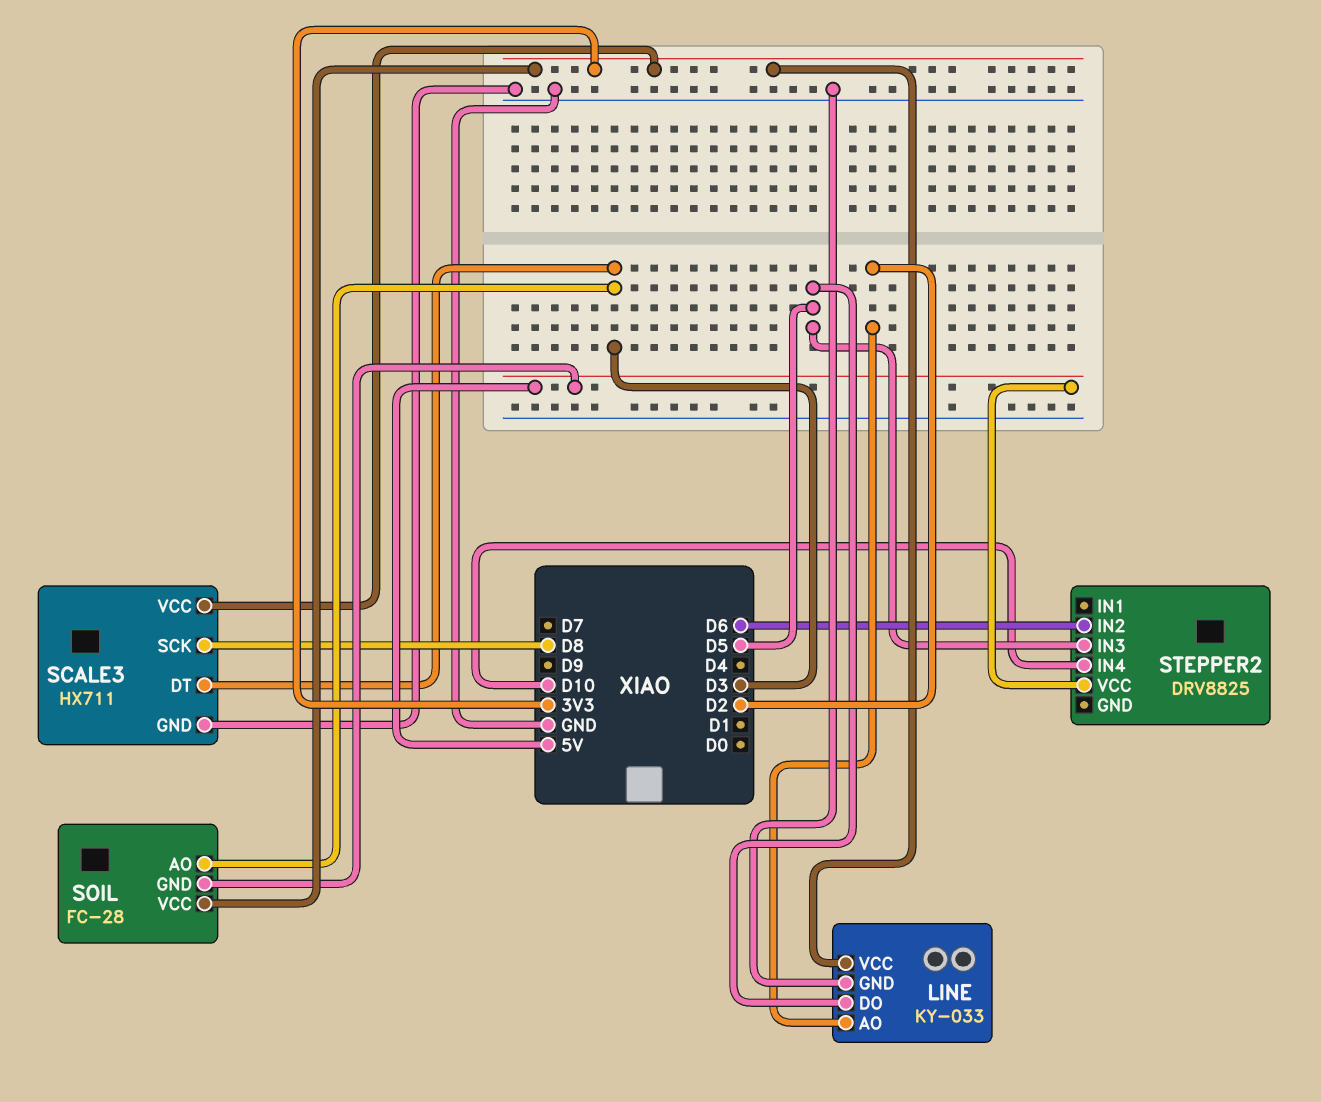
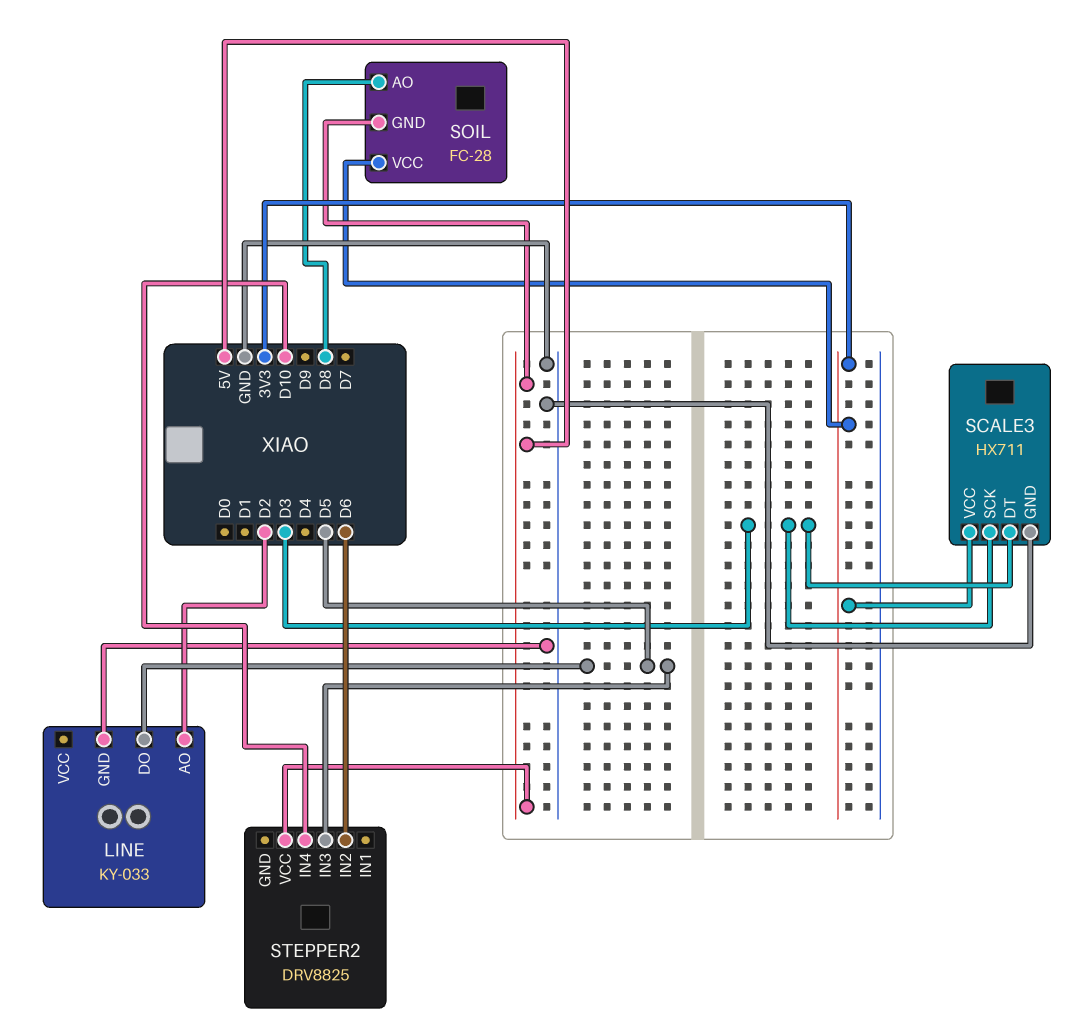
LINE pin VCC: 3V3 -> none
SCALE3 pin SCK: D8 -> D3
SOIL pin AO: D3 -> D8

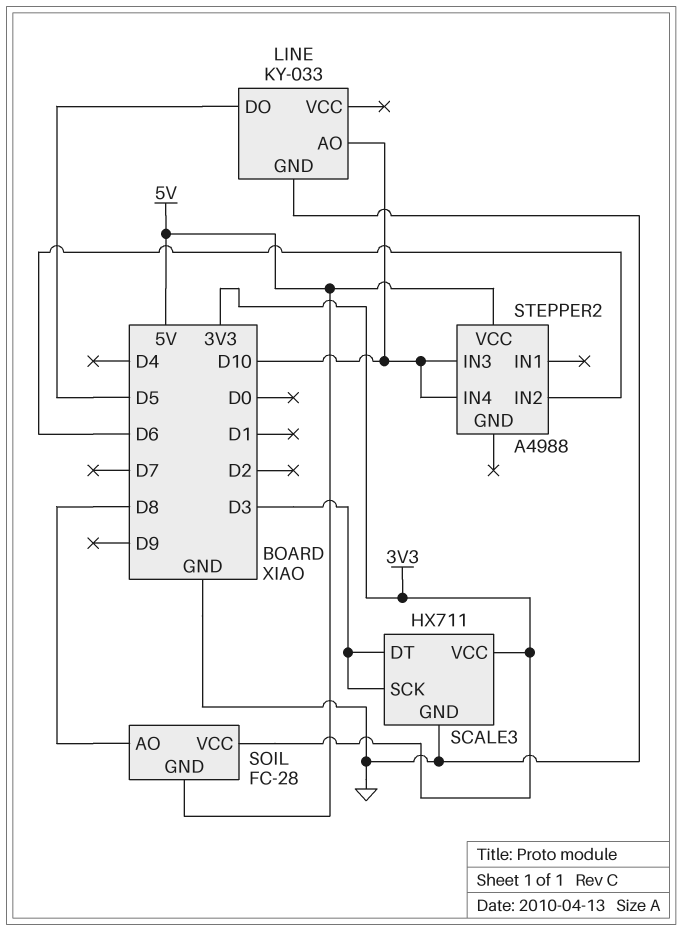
LINE pin AO: D2 -> D10
STEPPER2: DRV8825 -> A4988
STEPPER2 pin IN3: D5 -> D10

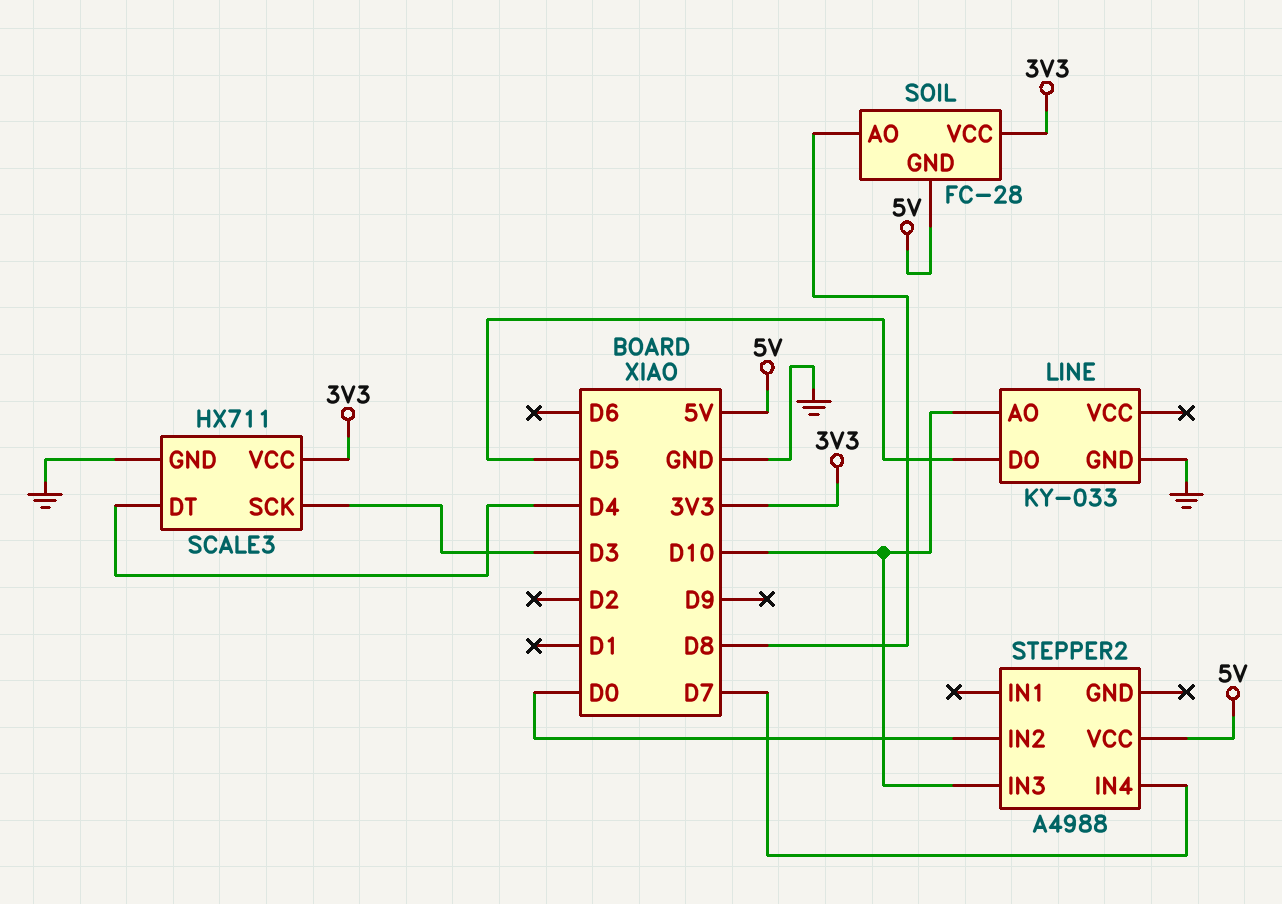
SCALE3 pin DT: D3 -> D4
STEPPER2 pin IN2: D6 -> D0
STEPPER2 pin IN4: D10 -> D7

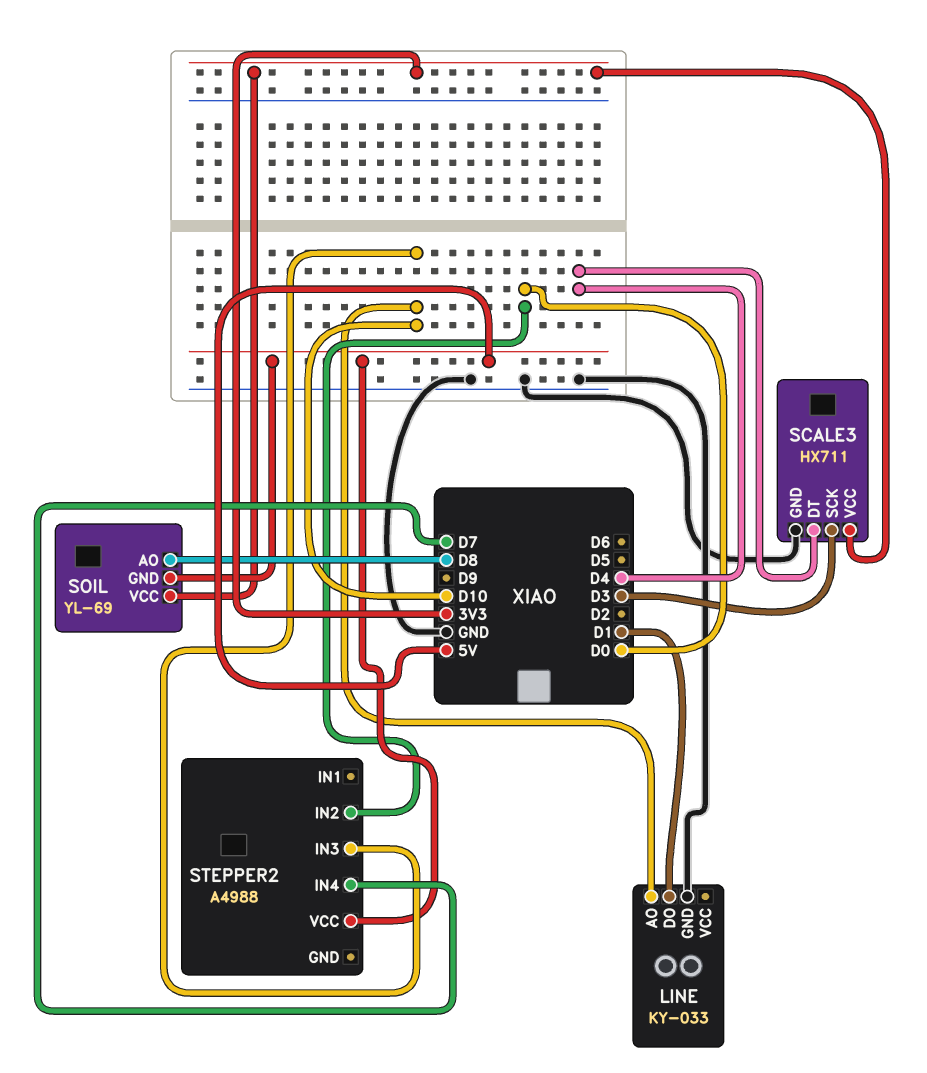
LINE pin DO: D5 -> D1
SOIL: FC-28 -> YL-69

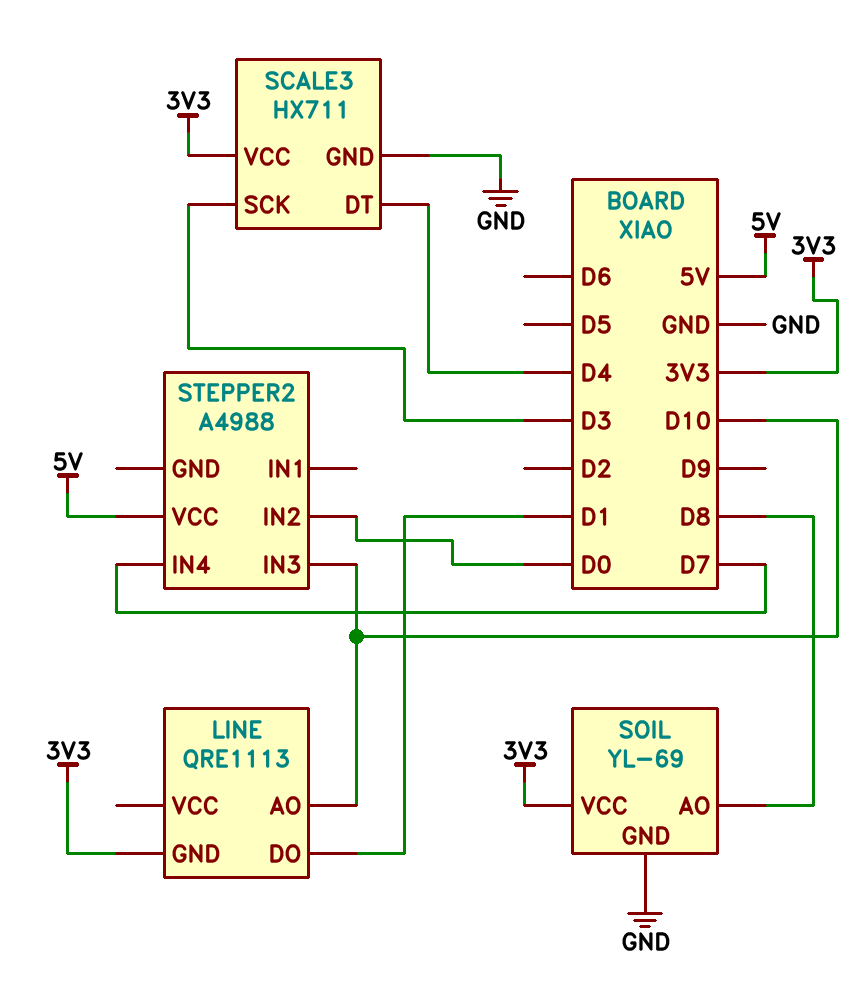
LINE: KY-033 -> QRE1113
LINE pin GND: GND -> 3V3
SOIL pin GND: 5V -> GND

